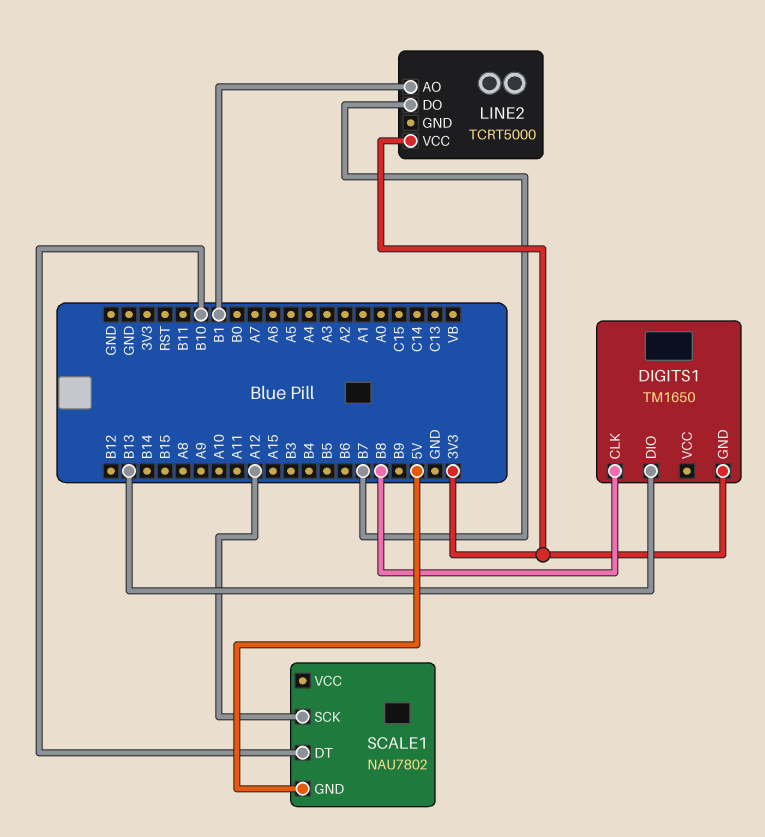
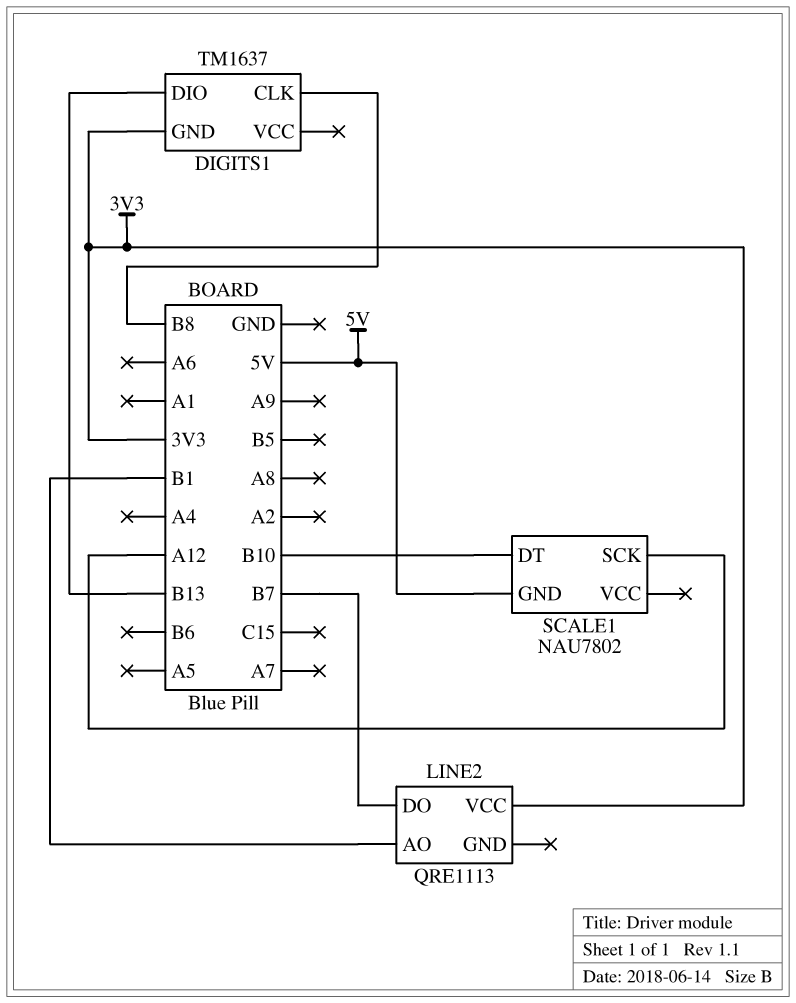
DIGITS1: TM1650 -> TM1637
LINE2: TCRT5000 -> QRE1113

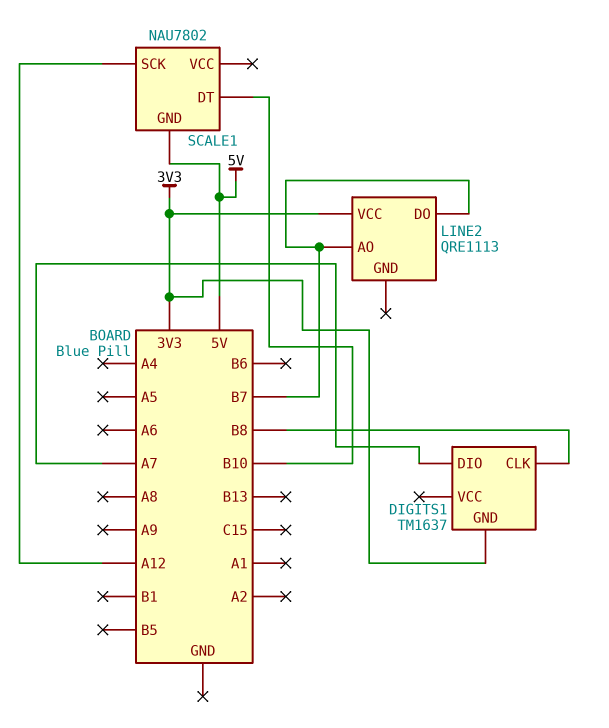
DIGITS1 pin DIO: B13 -> A7
LINE2 pin AO: B1 -> B7

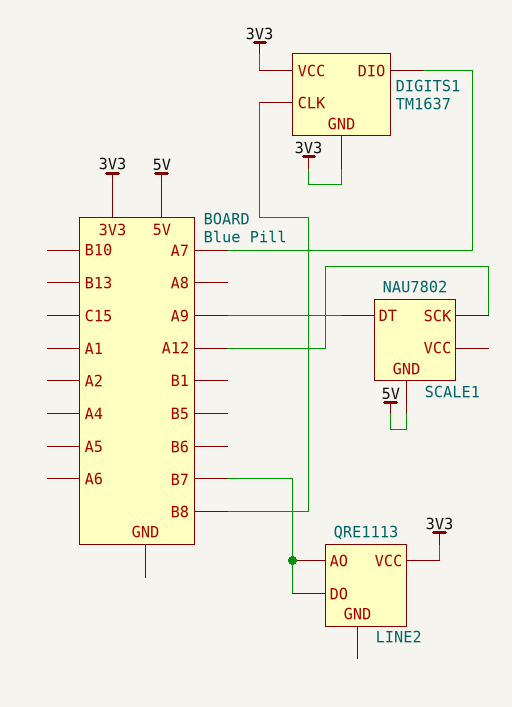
DIGITS1 pin VCC: none -> 3V3
SCALE1 pin DT: B10 -> A9

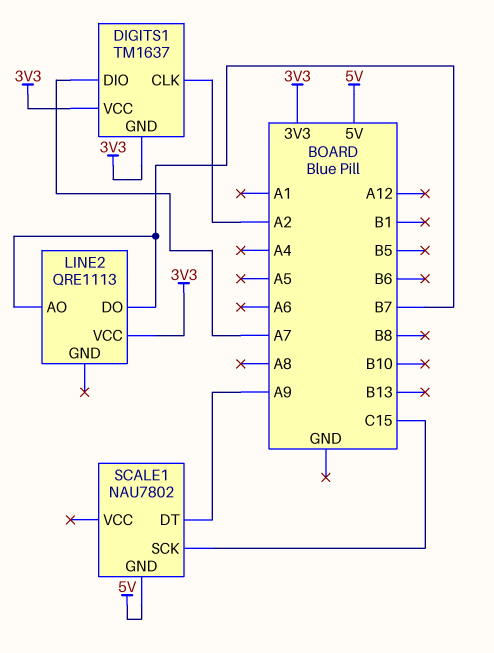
DIGITS1 pin CLK: B8 -> A2
SCALE1 pin SCK: A12 -> C15

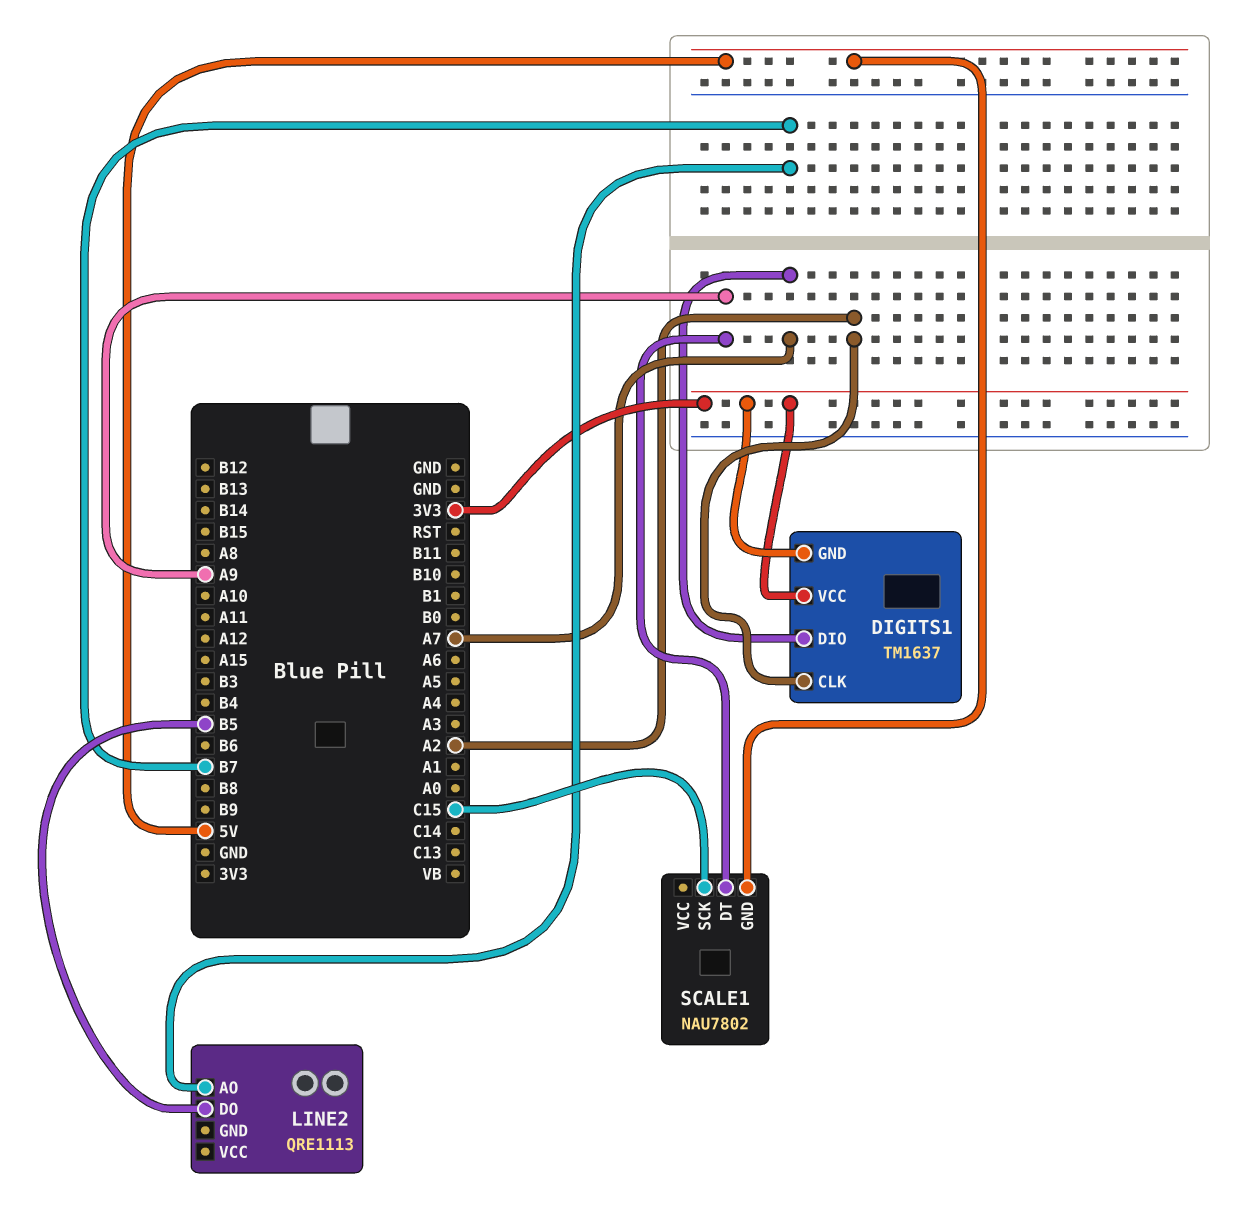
LINE2 pin DO: B7 -> B5
LINE2 pin VCC: 3V3 -> none

